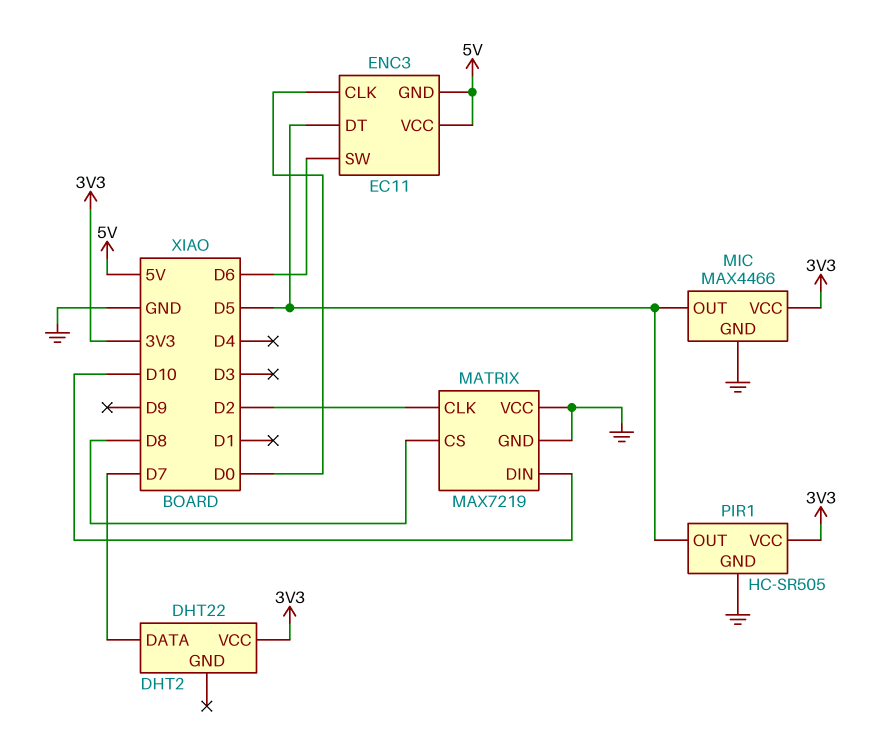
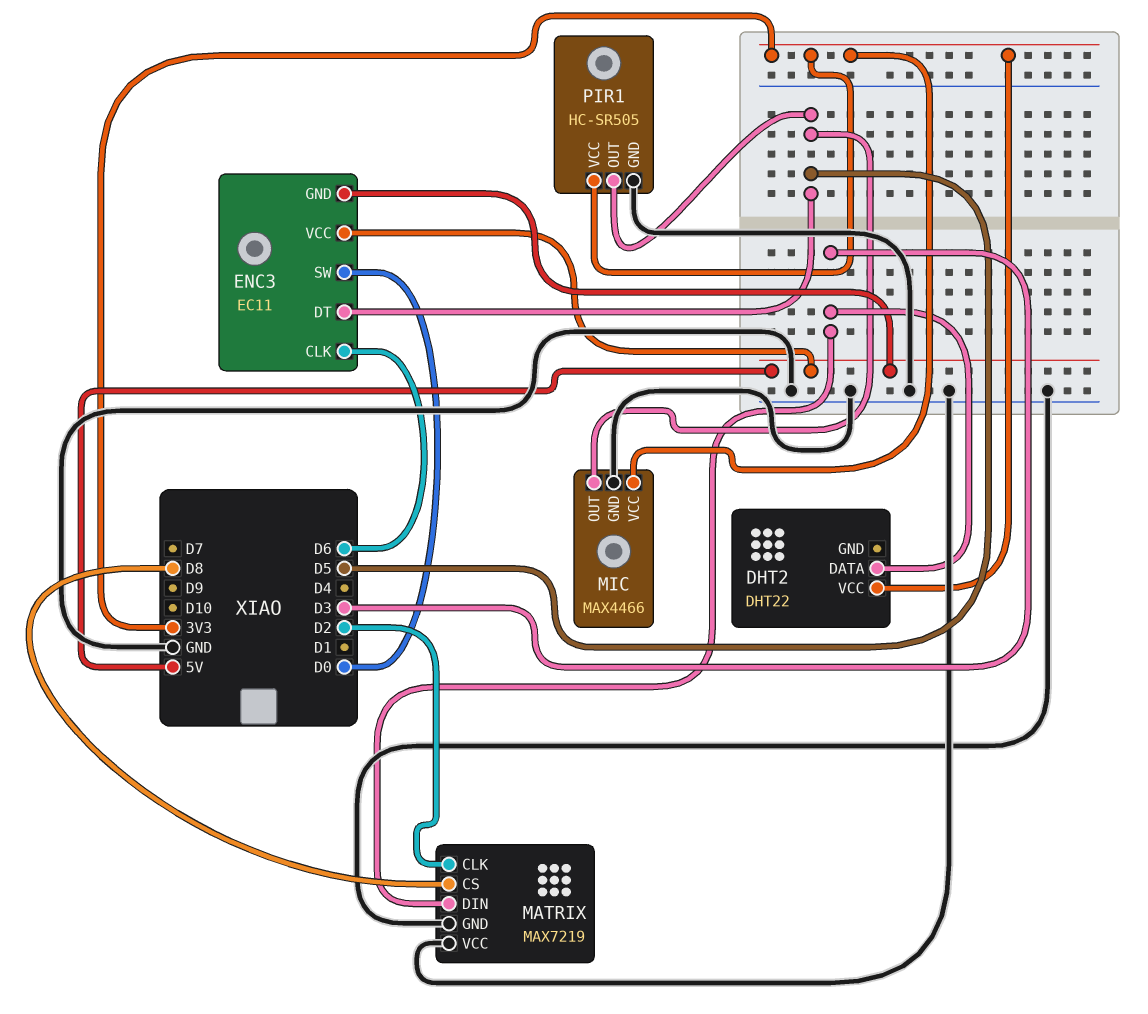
DHT2 pin DATA: D7 -> D3
ENC3 pin CLK: D0 -> D6
ENC3 pin SW: D6 -> D0
MATRIX pin DIN: D10 -> D3

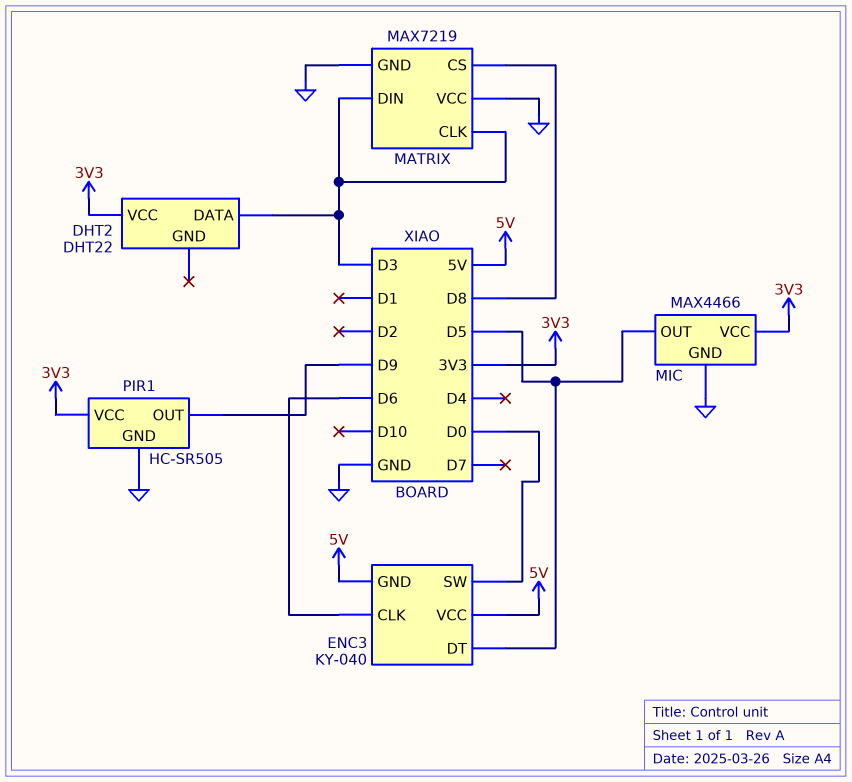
ENC3: EC11 -> KY-040
MATRIX pin CLK: D2 -> D3
PIR1 pin OUT: D5 -> D9

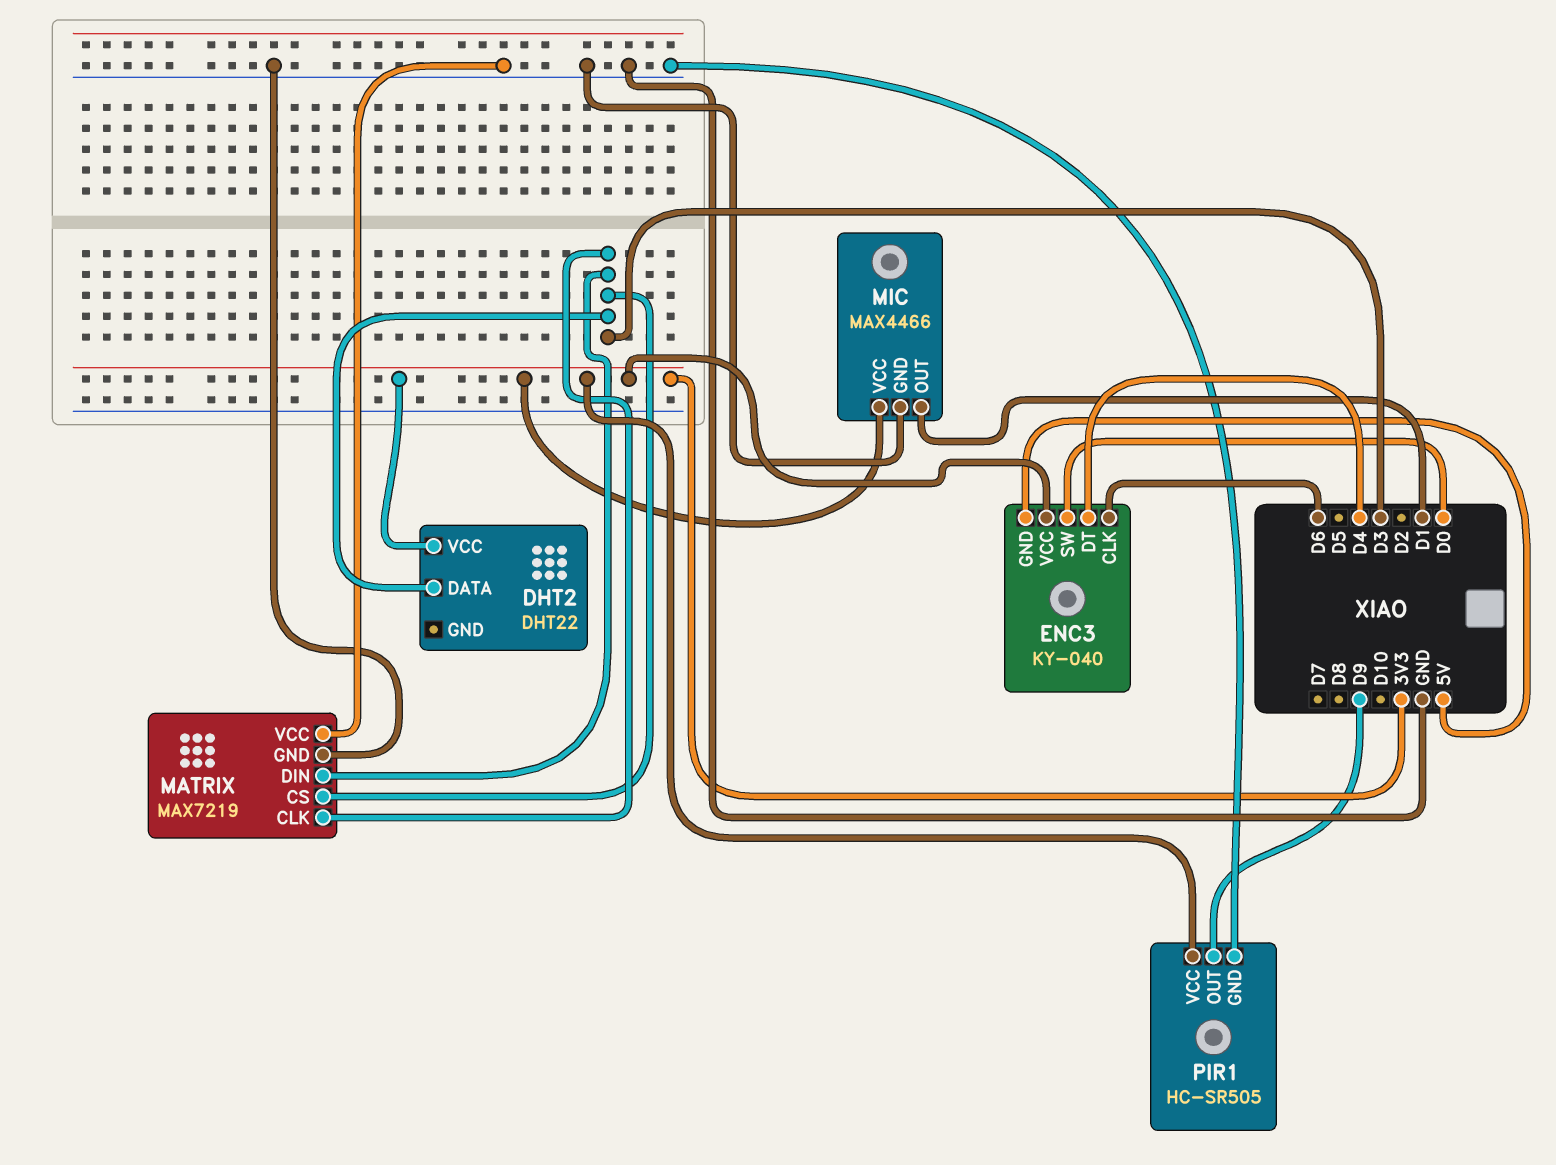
ENC3 pin DT: D5 -> D4
ENC3 pin VCC: 5V -> 3V3
MATRIX pin CS: D8 -> D3
MIC pin OUT: D5 -> D1

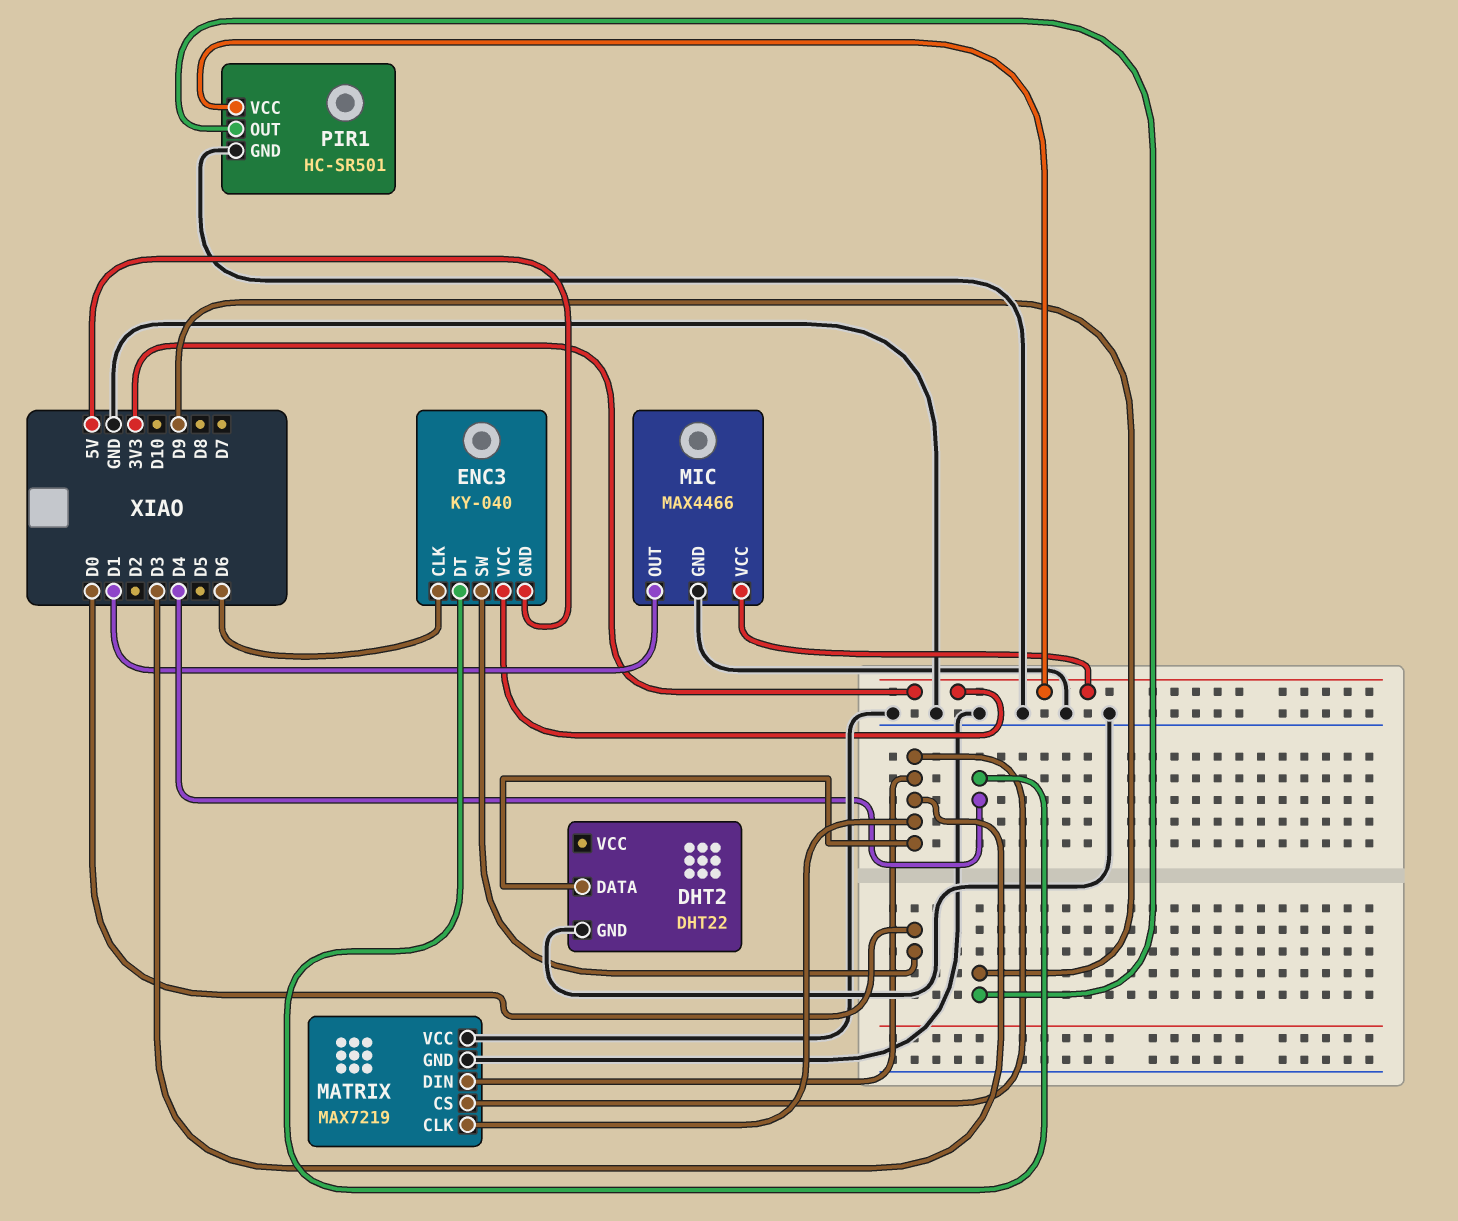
DHT2 pin GND: none -> GND
DHT2 pin VCC: 3V3 -> none
PIR1: HC-SR505 -> HC-SR501

